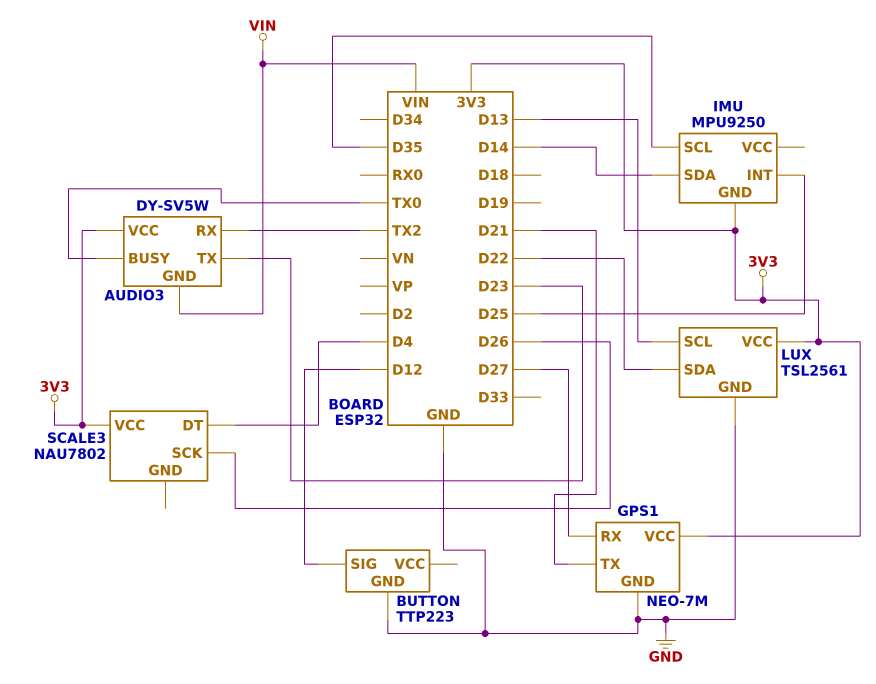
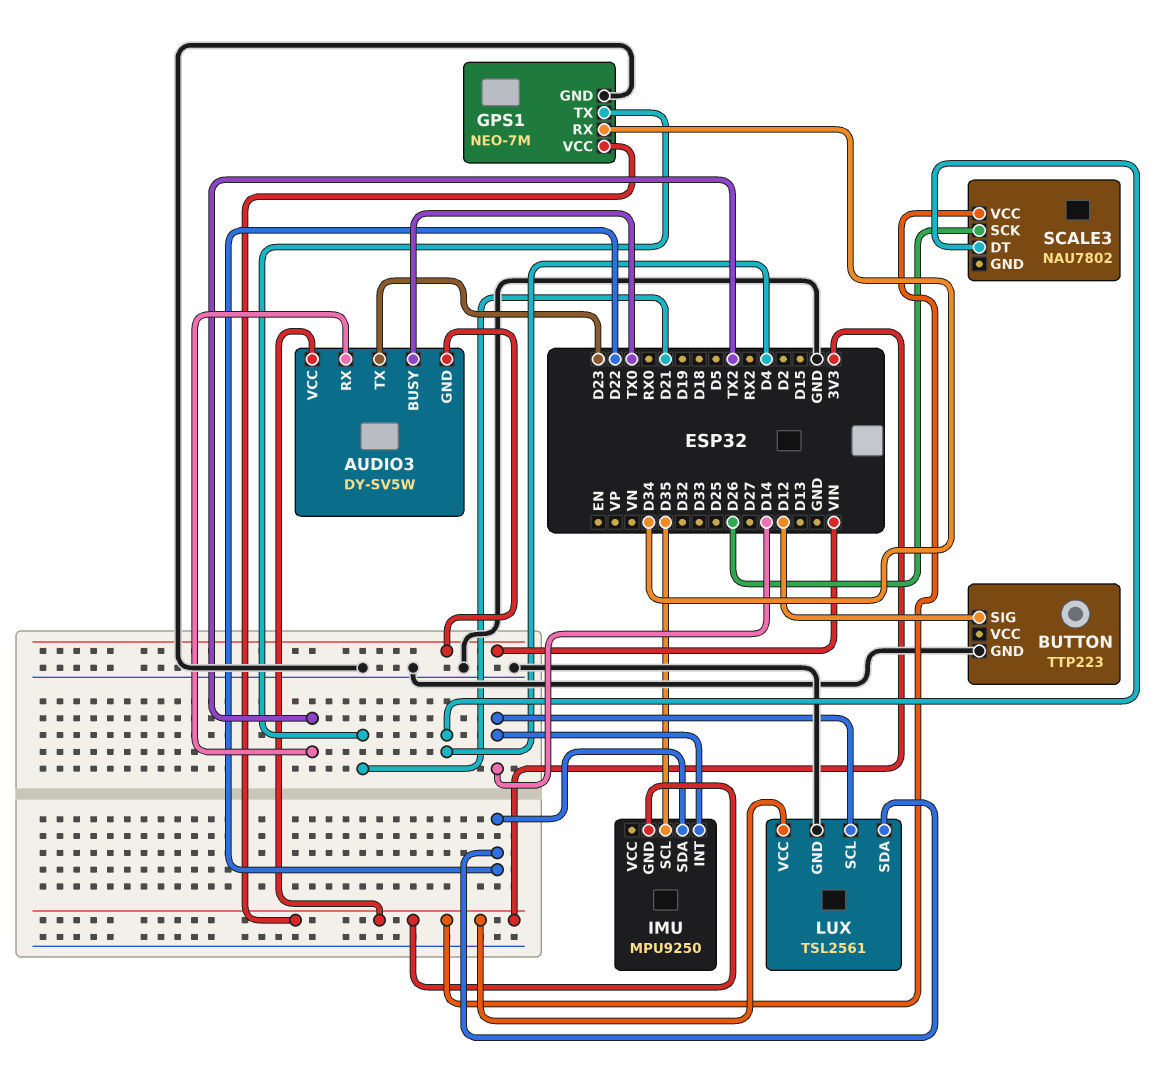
GPS1 pin RX: D27 -> D34
IMU pin INT: D25 -> D14
IMU pin SDA: D14 -> D22
LUX pin SCL: D13 -> D14

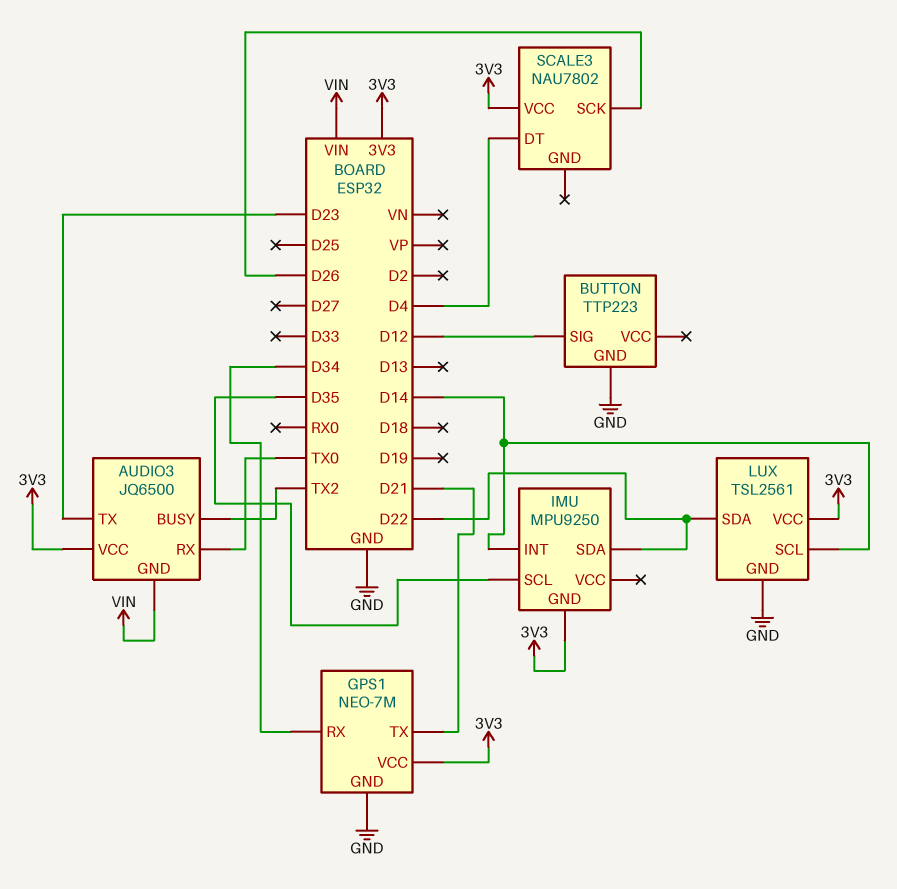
AUDIO3: DY-SV5W -> JQ6500
AUDIO3 pin BUSY: TX0 -> TX2
AUDIO3 pin RX: TX2 -> TX0

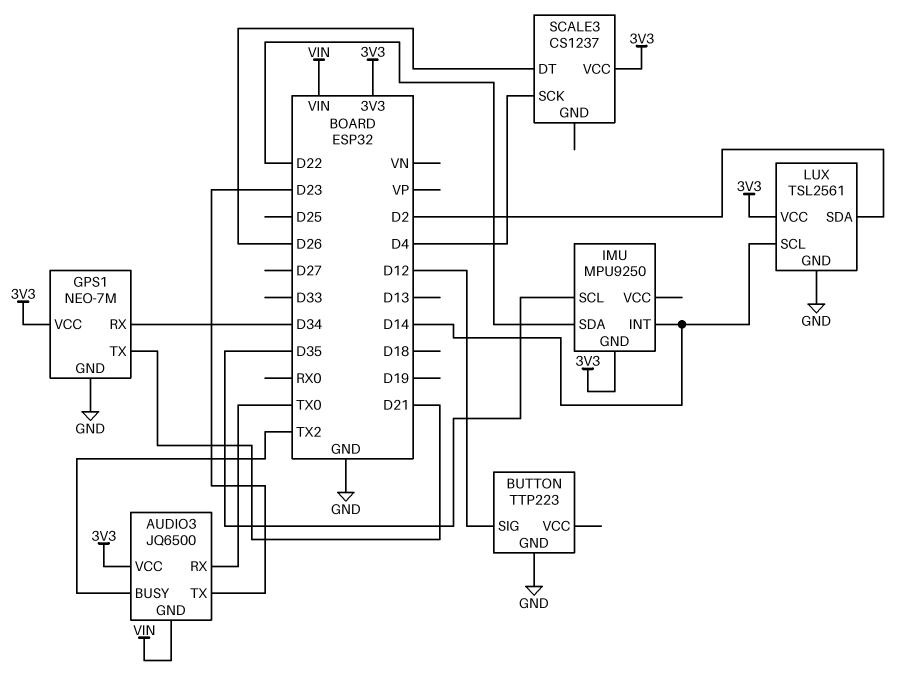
LUX pin SDA: D22 -> D2
SCALE3: NAU7802 -> CS1237
SCALE3 pin DT: D4 -> D26
SCALE3 pin SCK: D26 -> D4

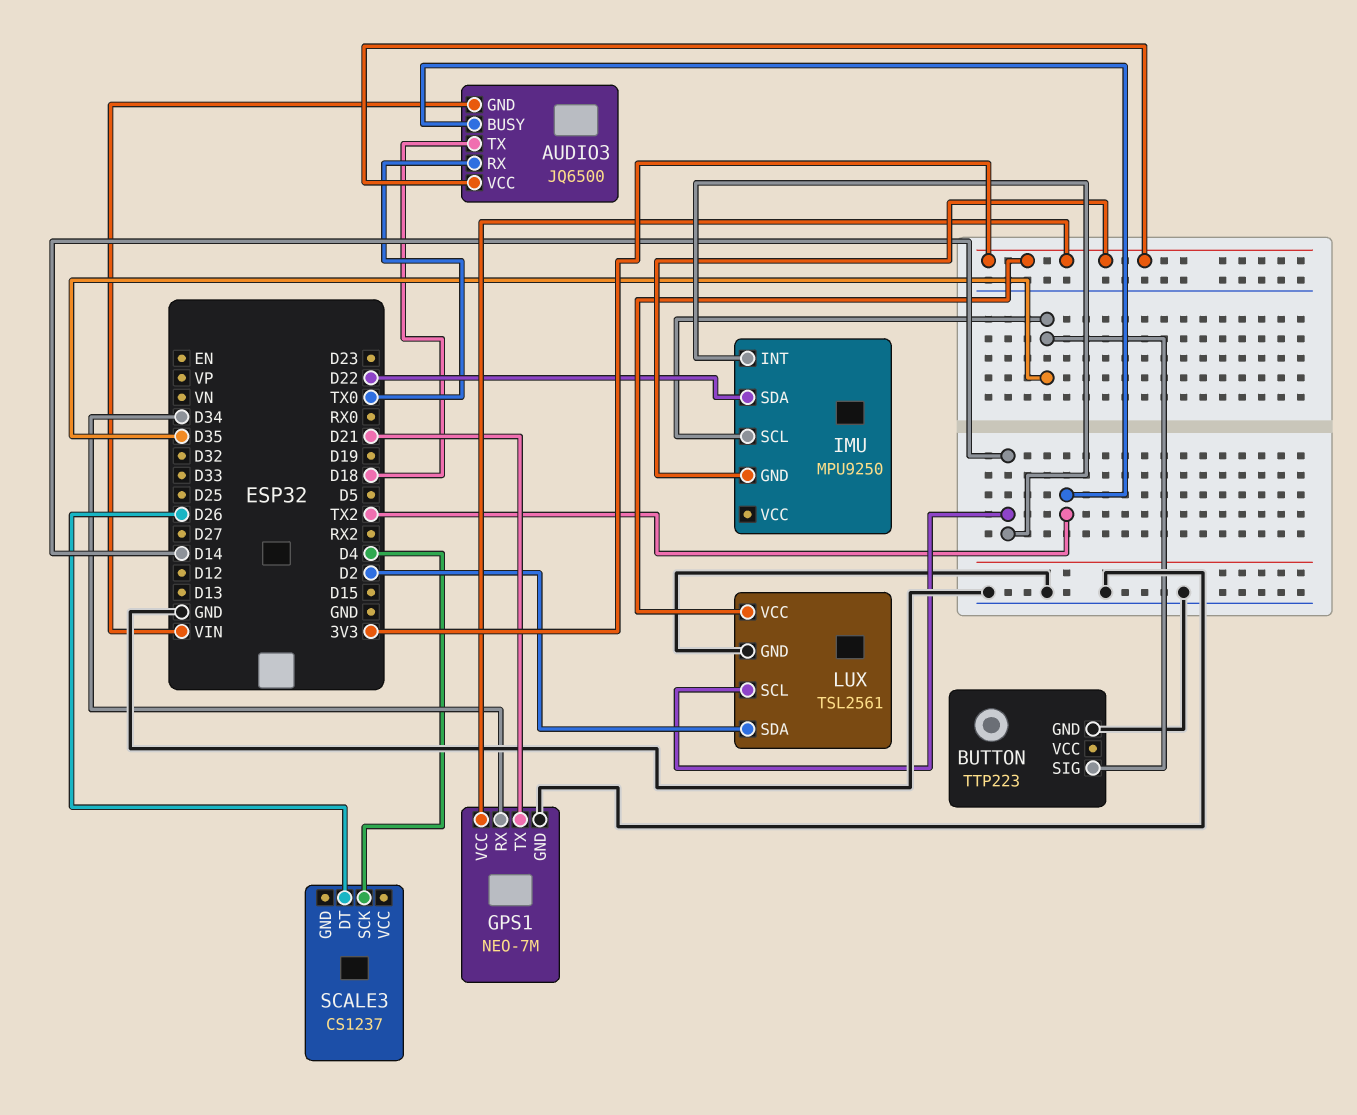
AUDIO3 pin TX: D23 -> D18
BUTTON pin SIG: D12 -> D35
SCALE3 pin VCC: 3V3 -> none

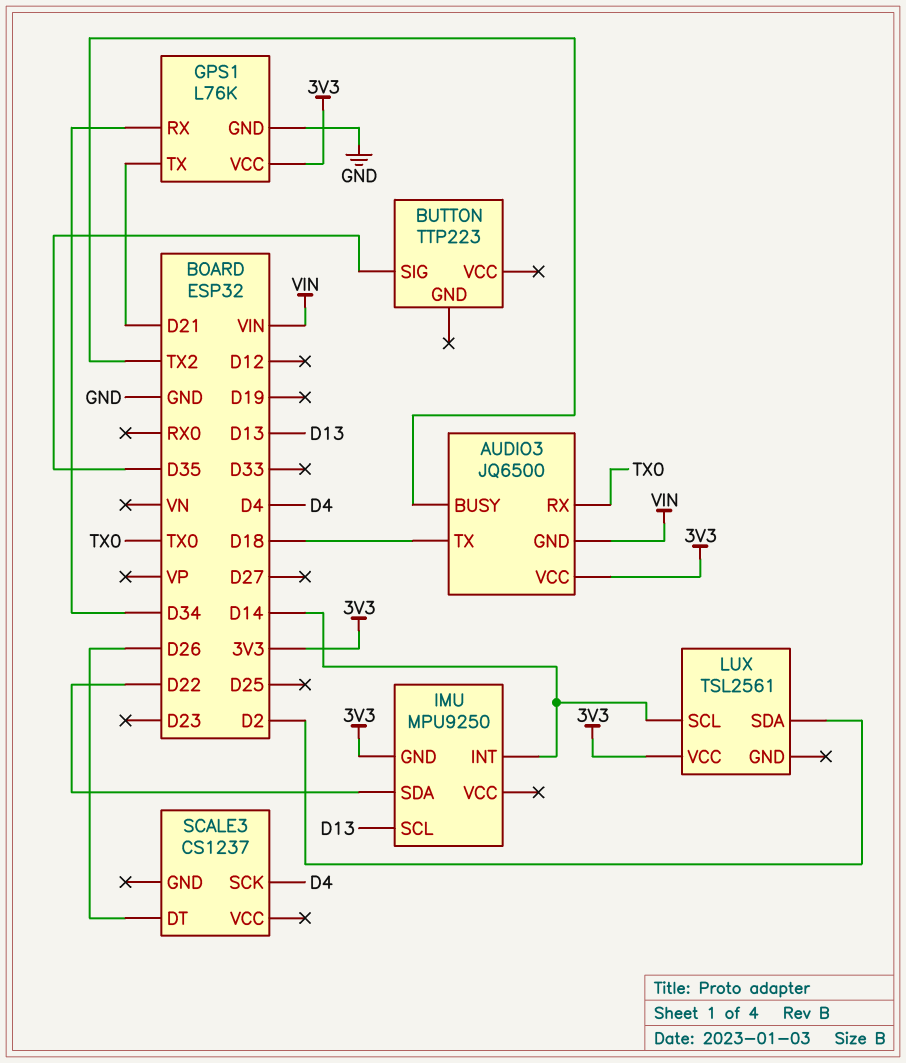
BUTTON pin GND: GND -> none
GPS1: NEO-7M -> L76K
IMU pin SCL: D35 -> D13
LUX pin GND: GND -> none

